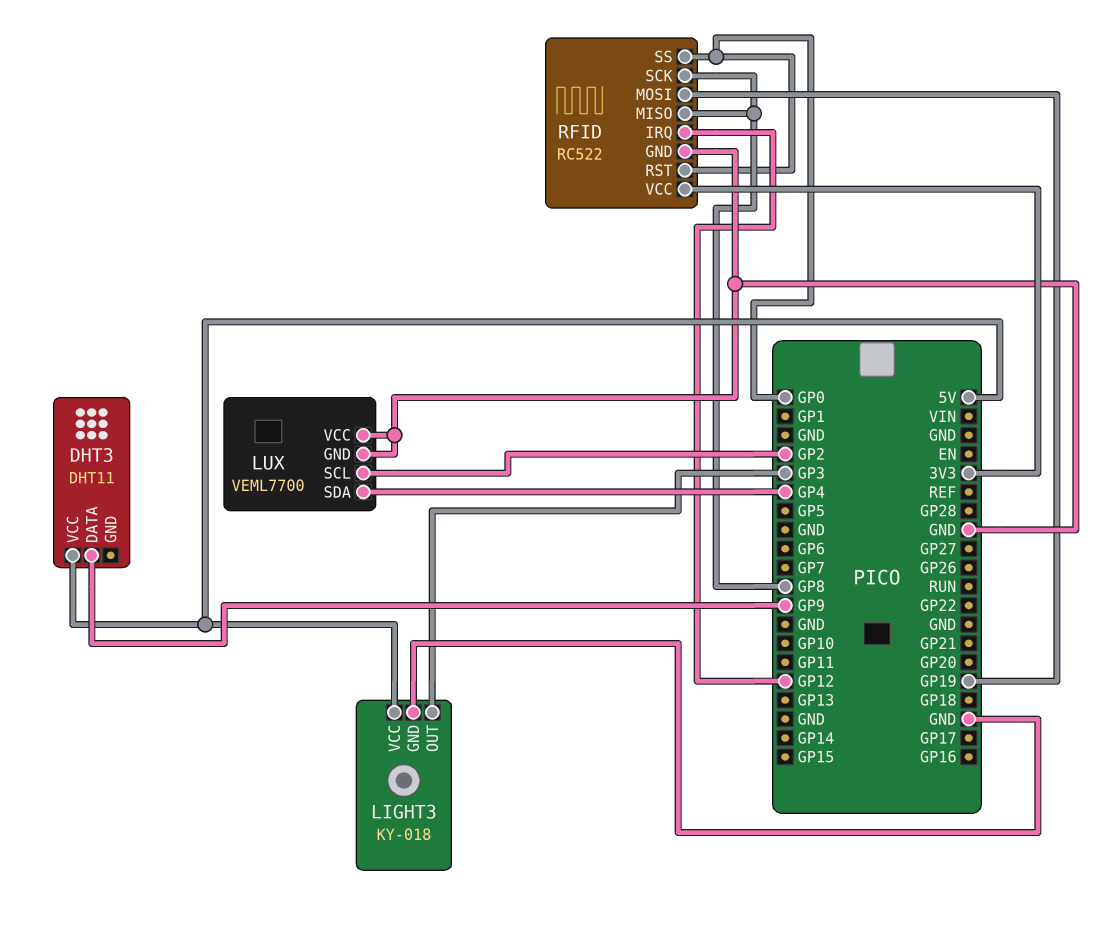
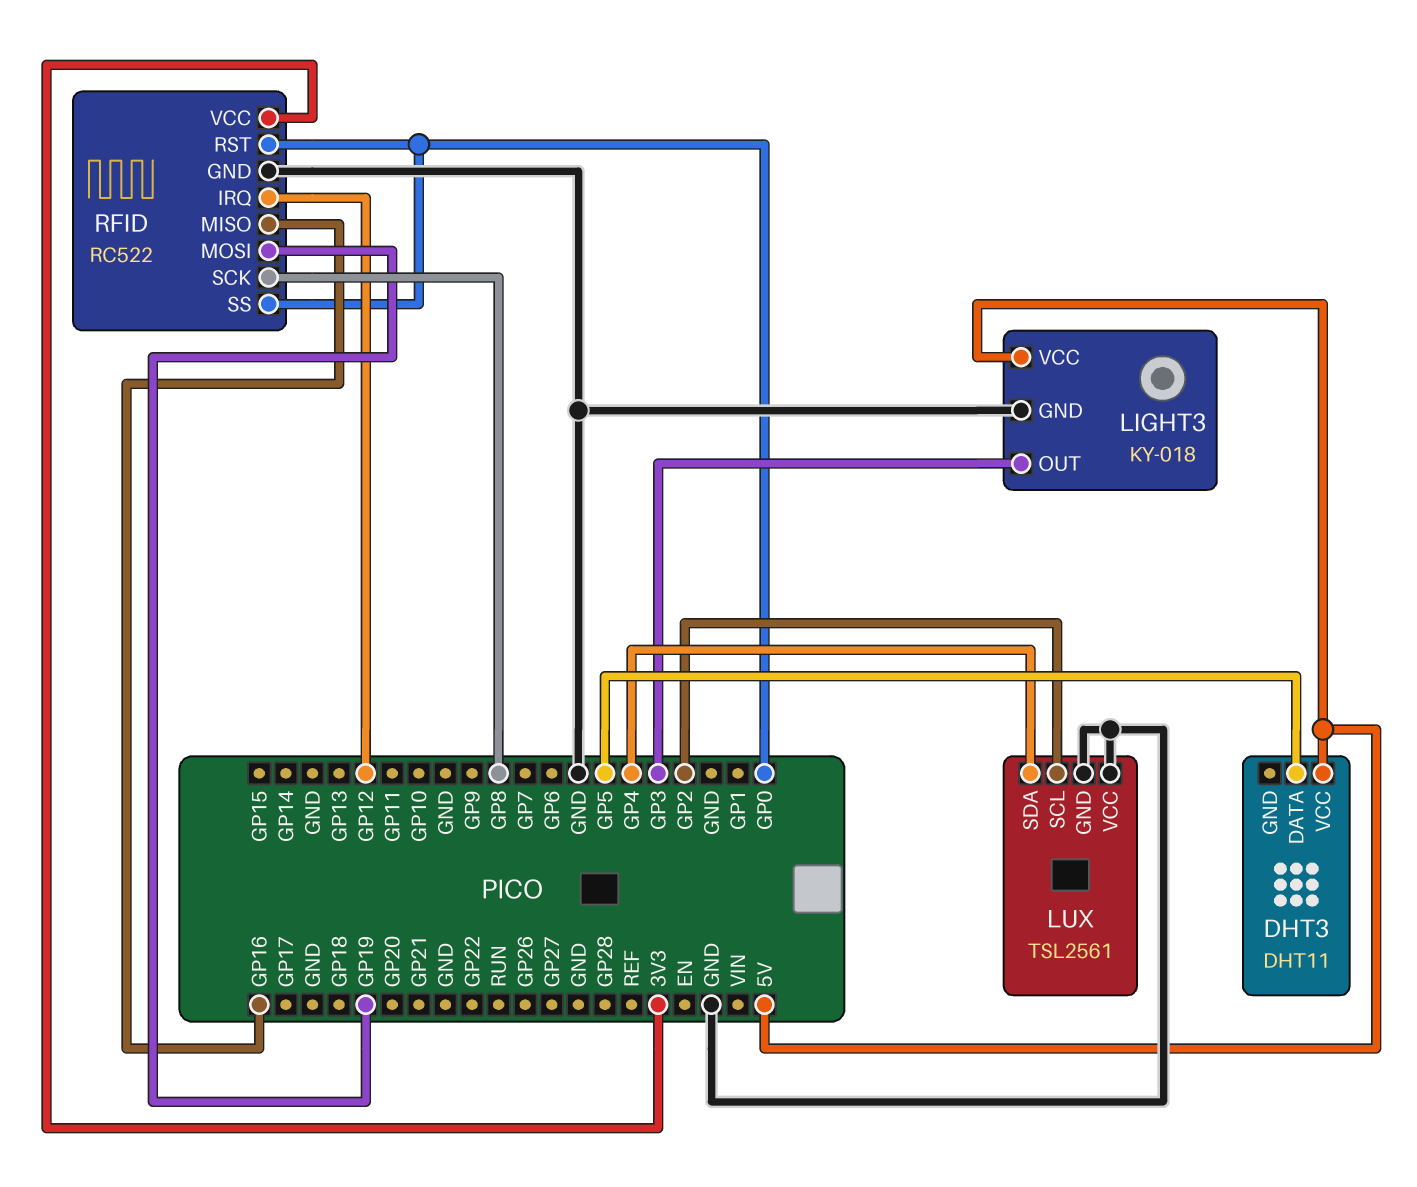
DHT3 pin DATA: GP9 -> GP5
LUX: VEML7700 -> TSL2561
RFID pin MISO: GP8 -> GP16

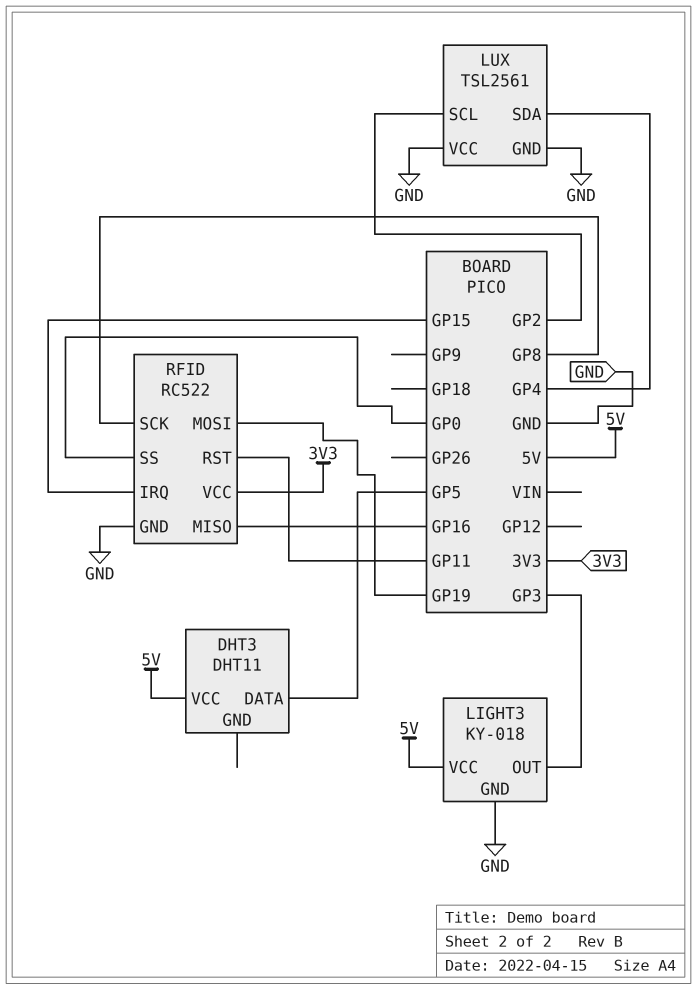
RFID pin IRQ: GP12 -> GP15
RFID pin RST: GP0 -> GP11

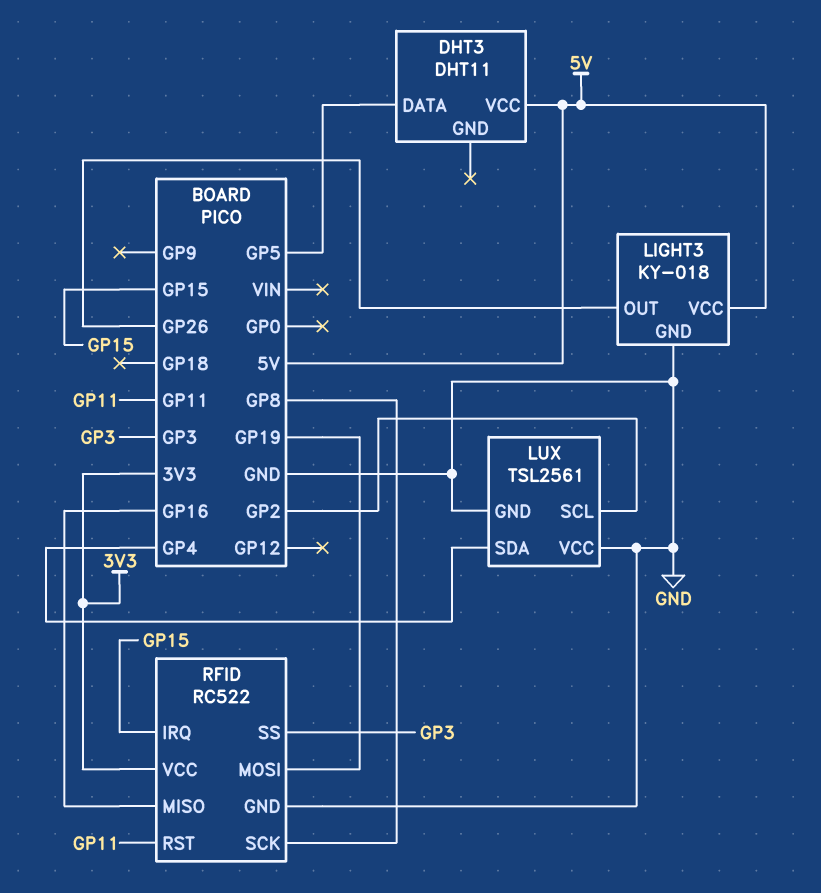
LIGHT3 pin OUT: GP3 -> GP26
RFID pin SS: GP0 -> GP3

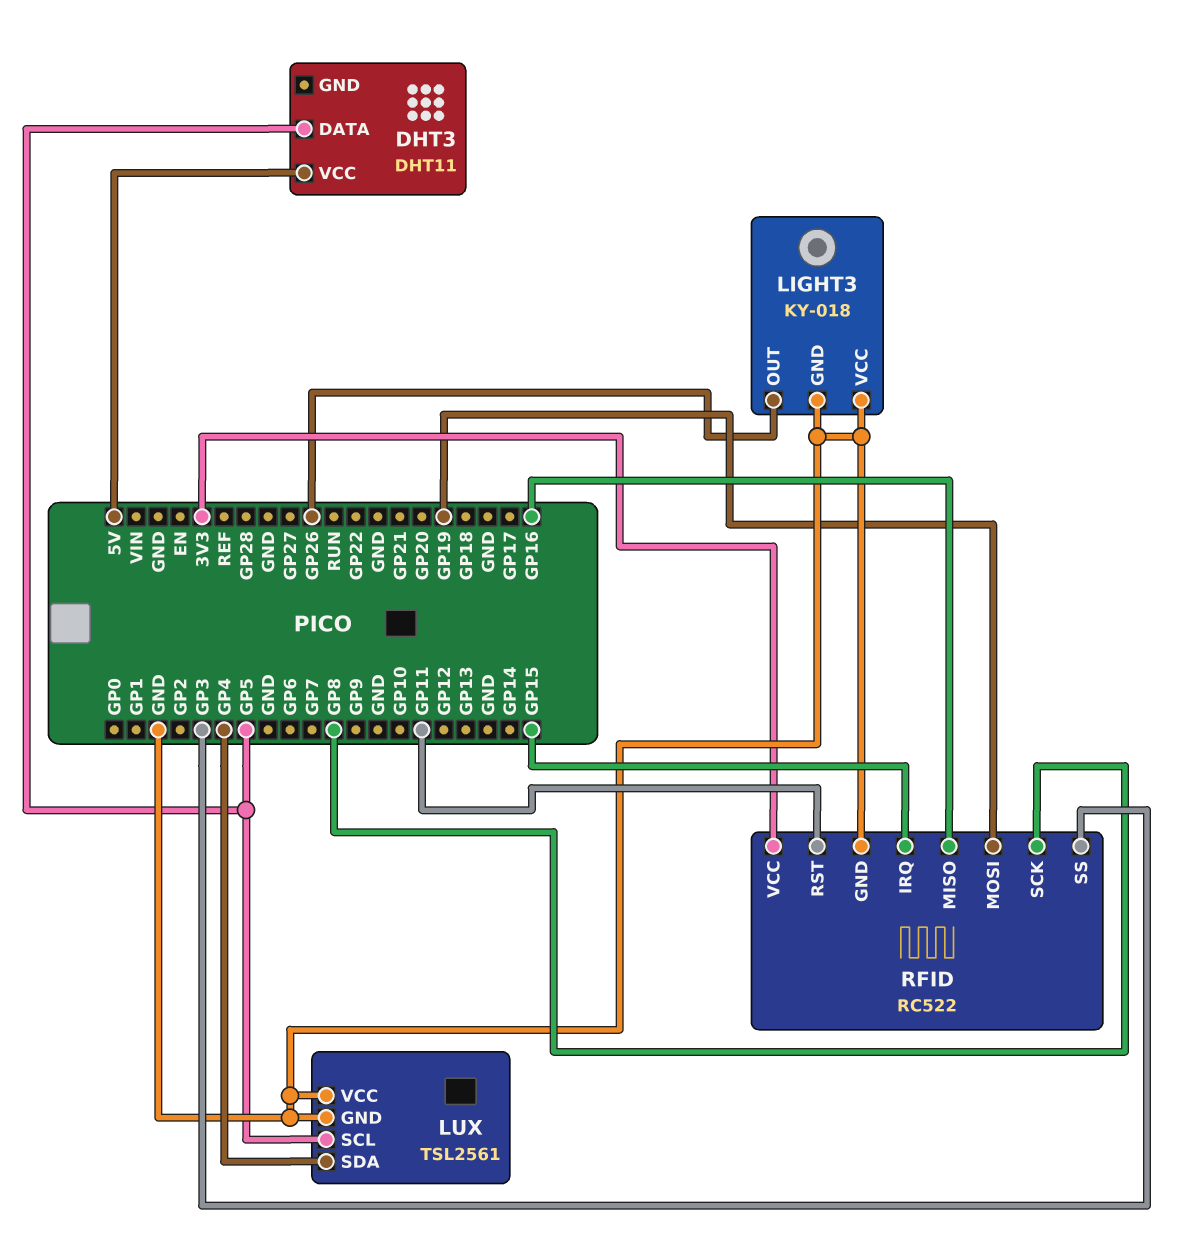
LIGHT3 pin VCC: 5V -> GND
LUX pin SCL: GP2 -> GP5

